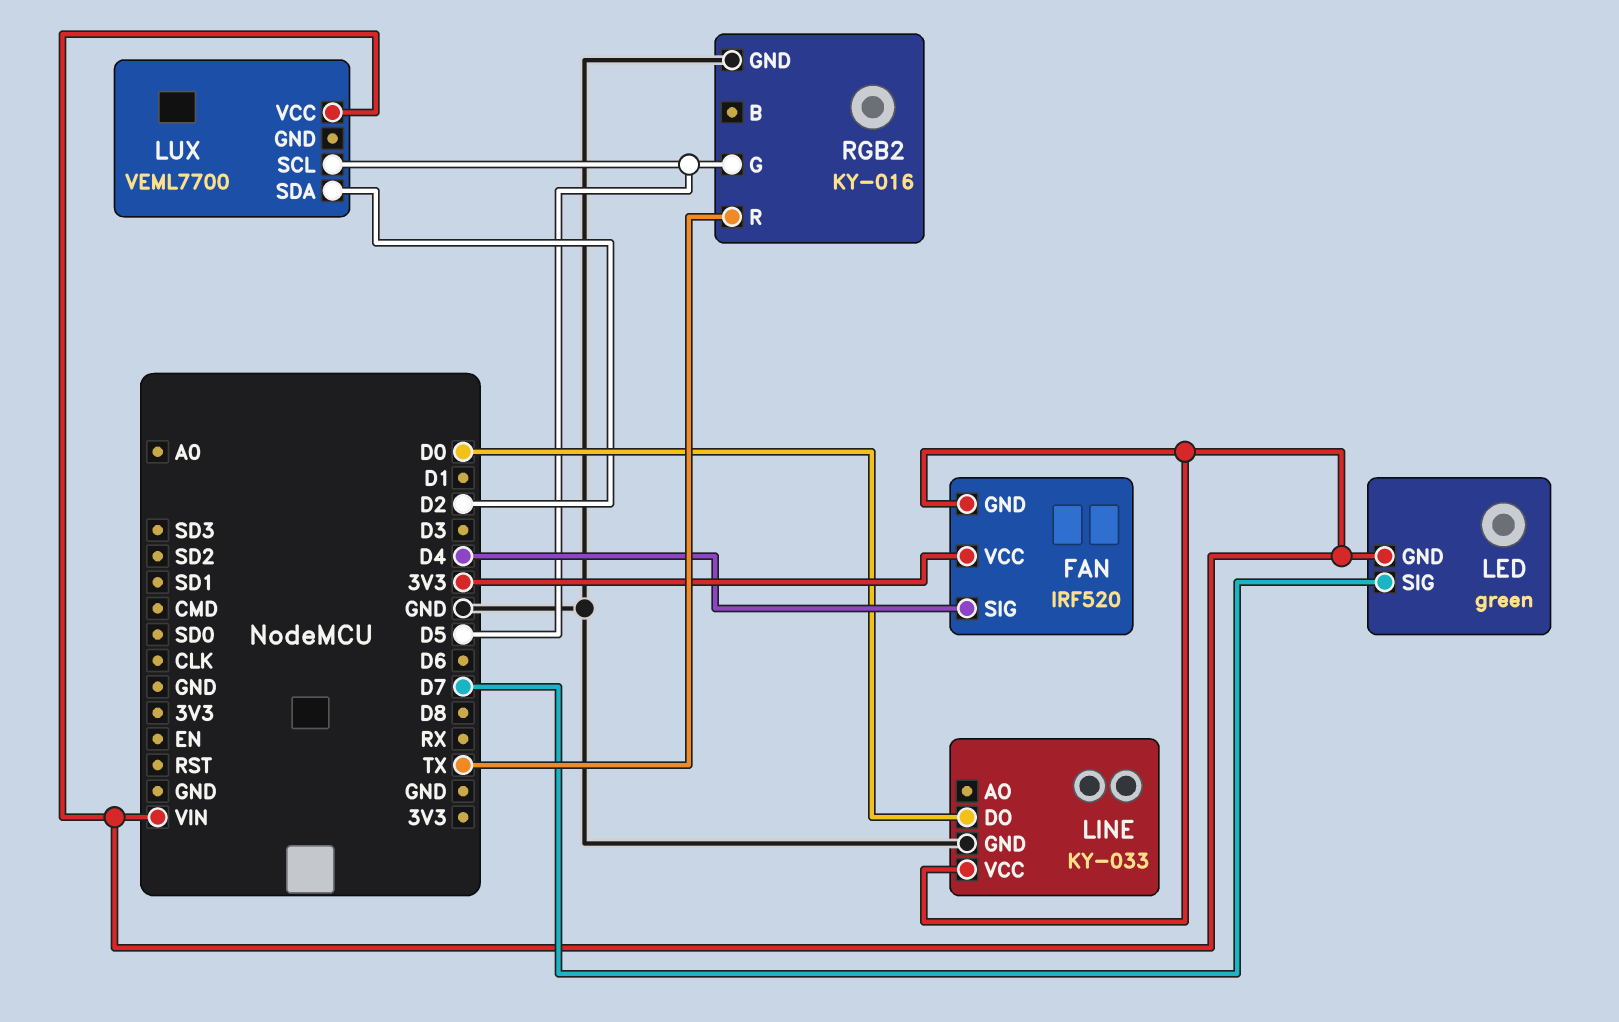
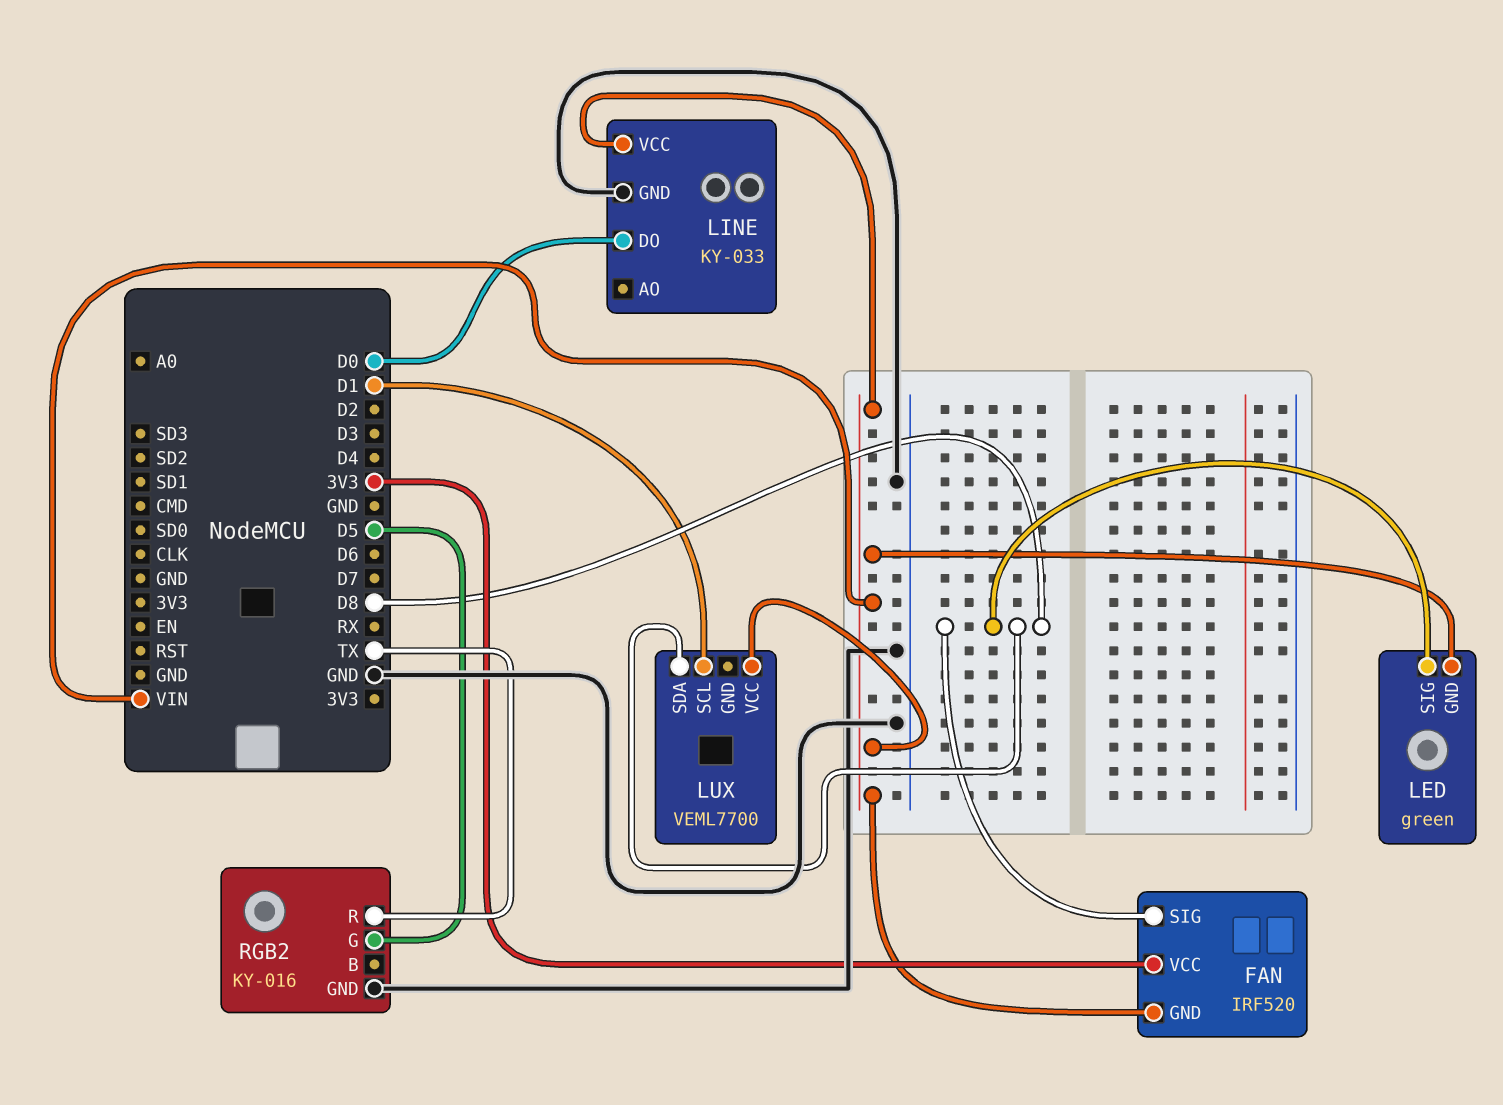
FAN pin SIG: D4 -> D8
LED pin SIG: D7 -> D8
LUX pin SCL: D5 -> D1
LUX pin SDA: D2 -> D8

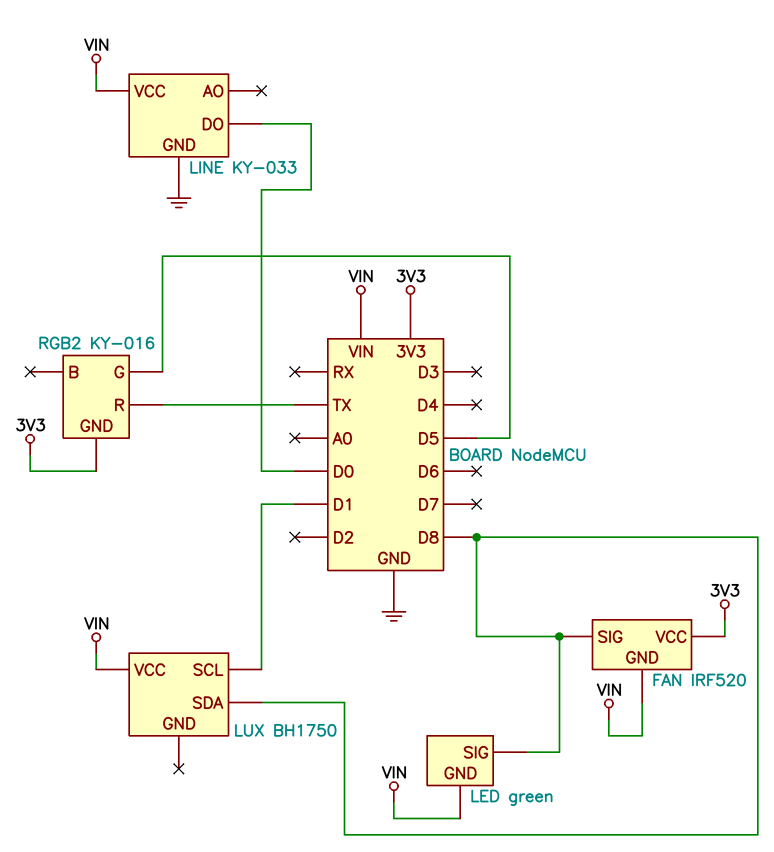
LUX: VEML7700 -> BH1750
RGB2 pin GND: GND -> 3V3

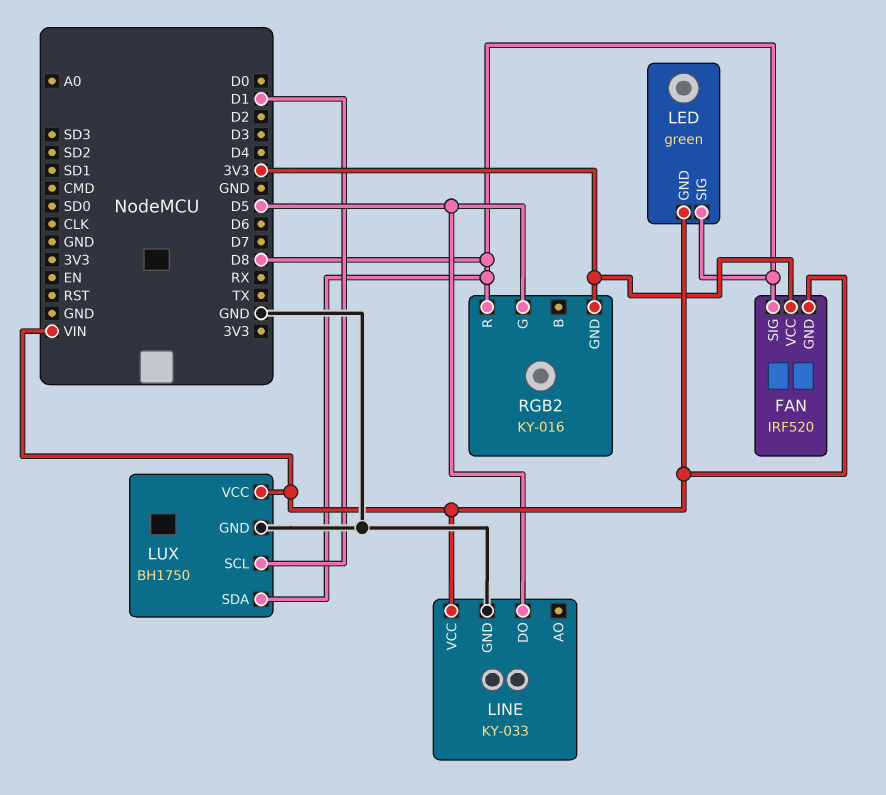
LINE pin DO: D0 -> D5
LUX pin GND: none -> GND
RGB2 pin R: TX -> D8

